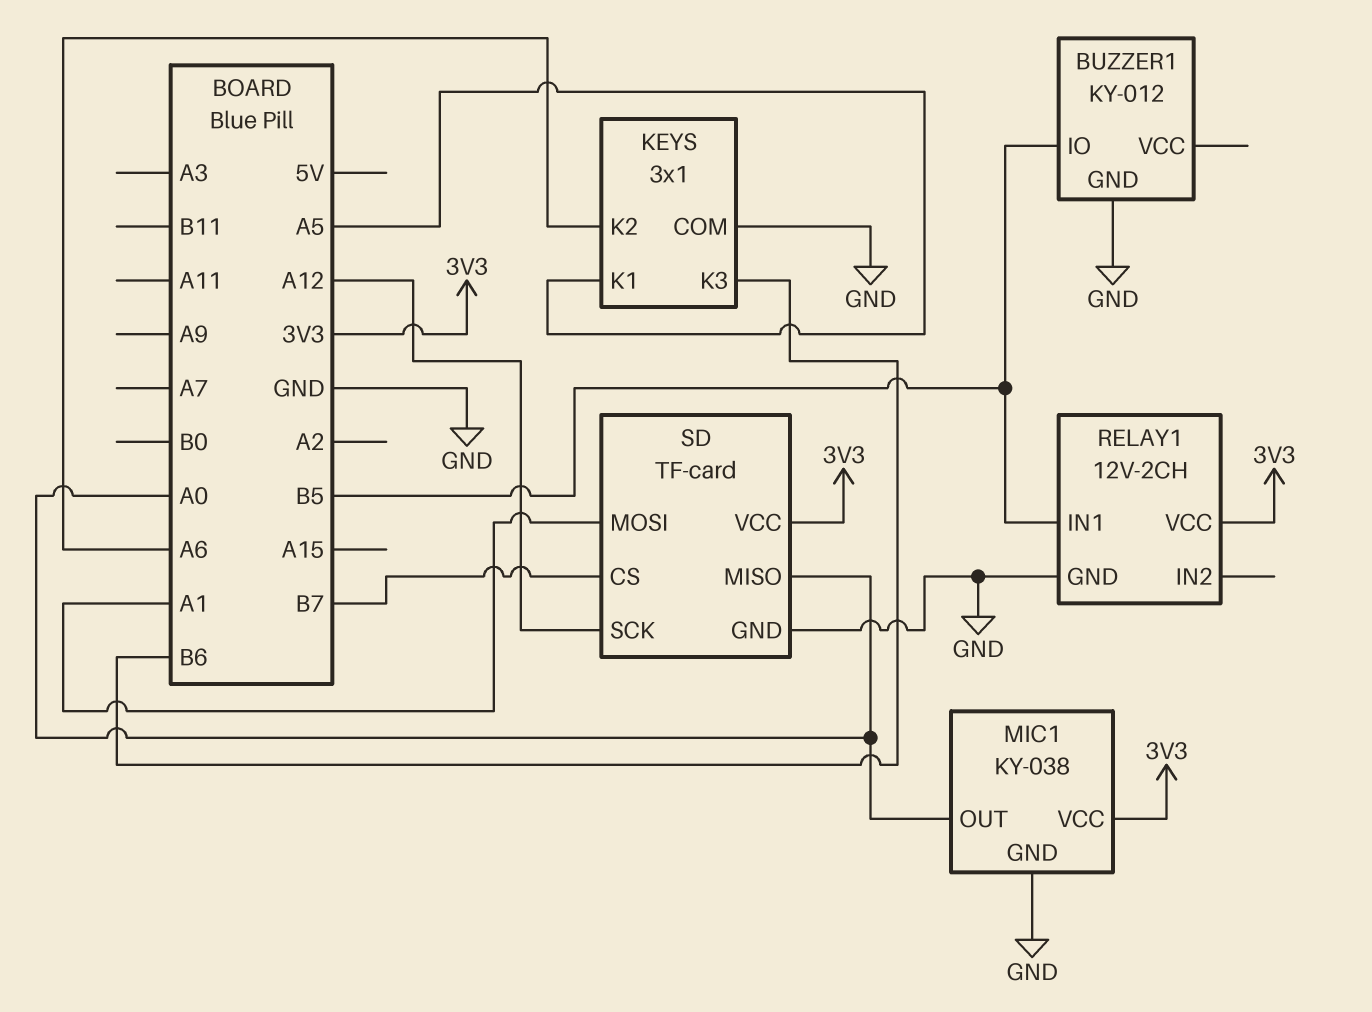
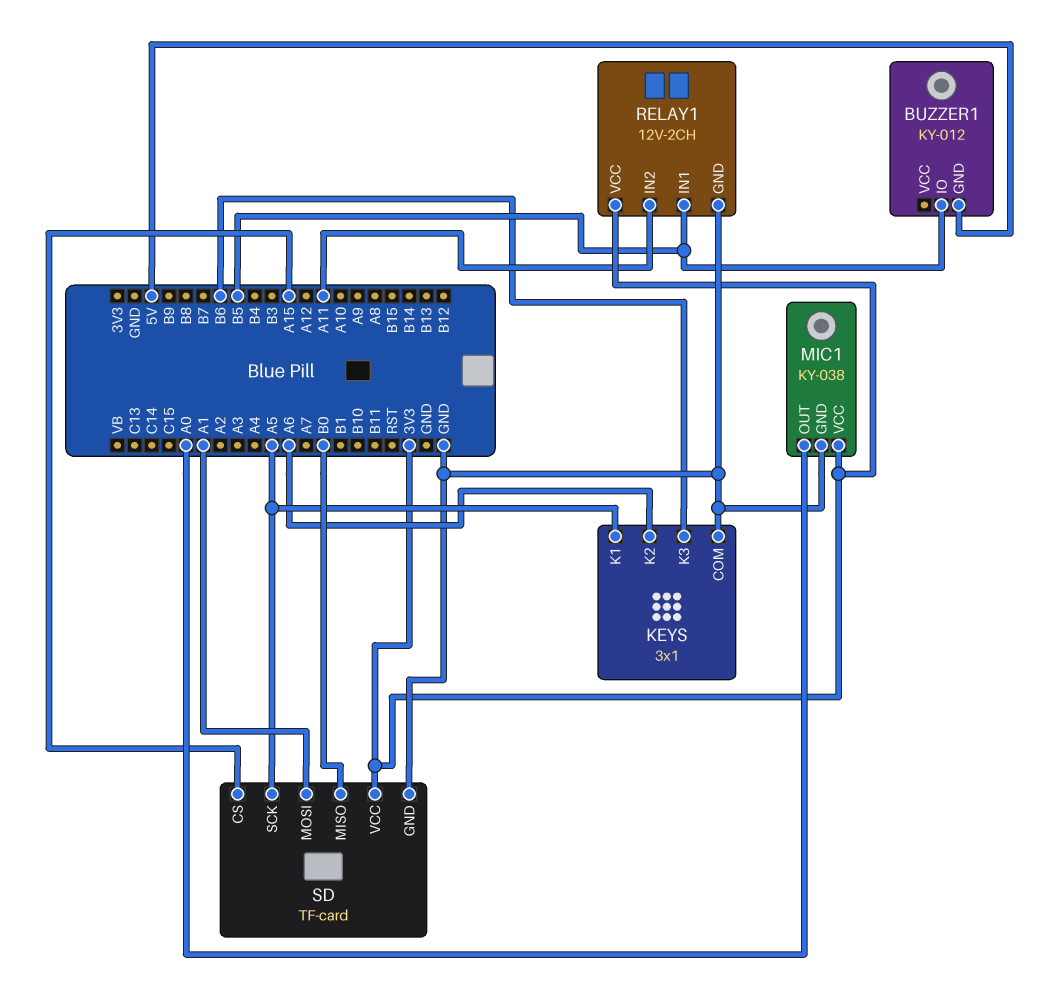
BUZZER1 pin GND: GND -> 5V
RELAY1 pin IN2: none -> A11
SD pin CS: B7 -> A15
SD pin MISO: A0 -> B0
SD pin SCK: A12 -> A5

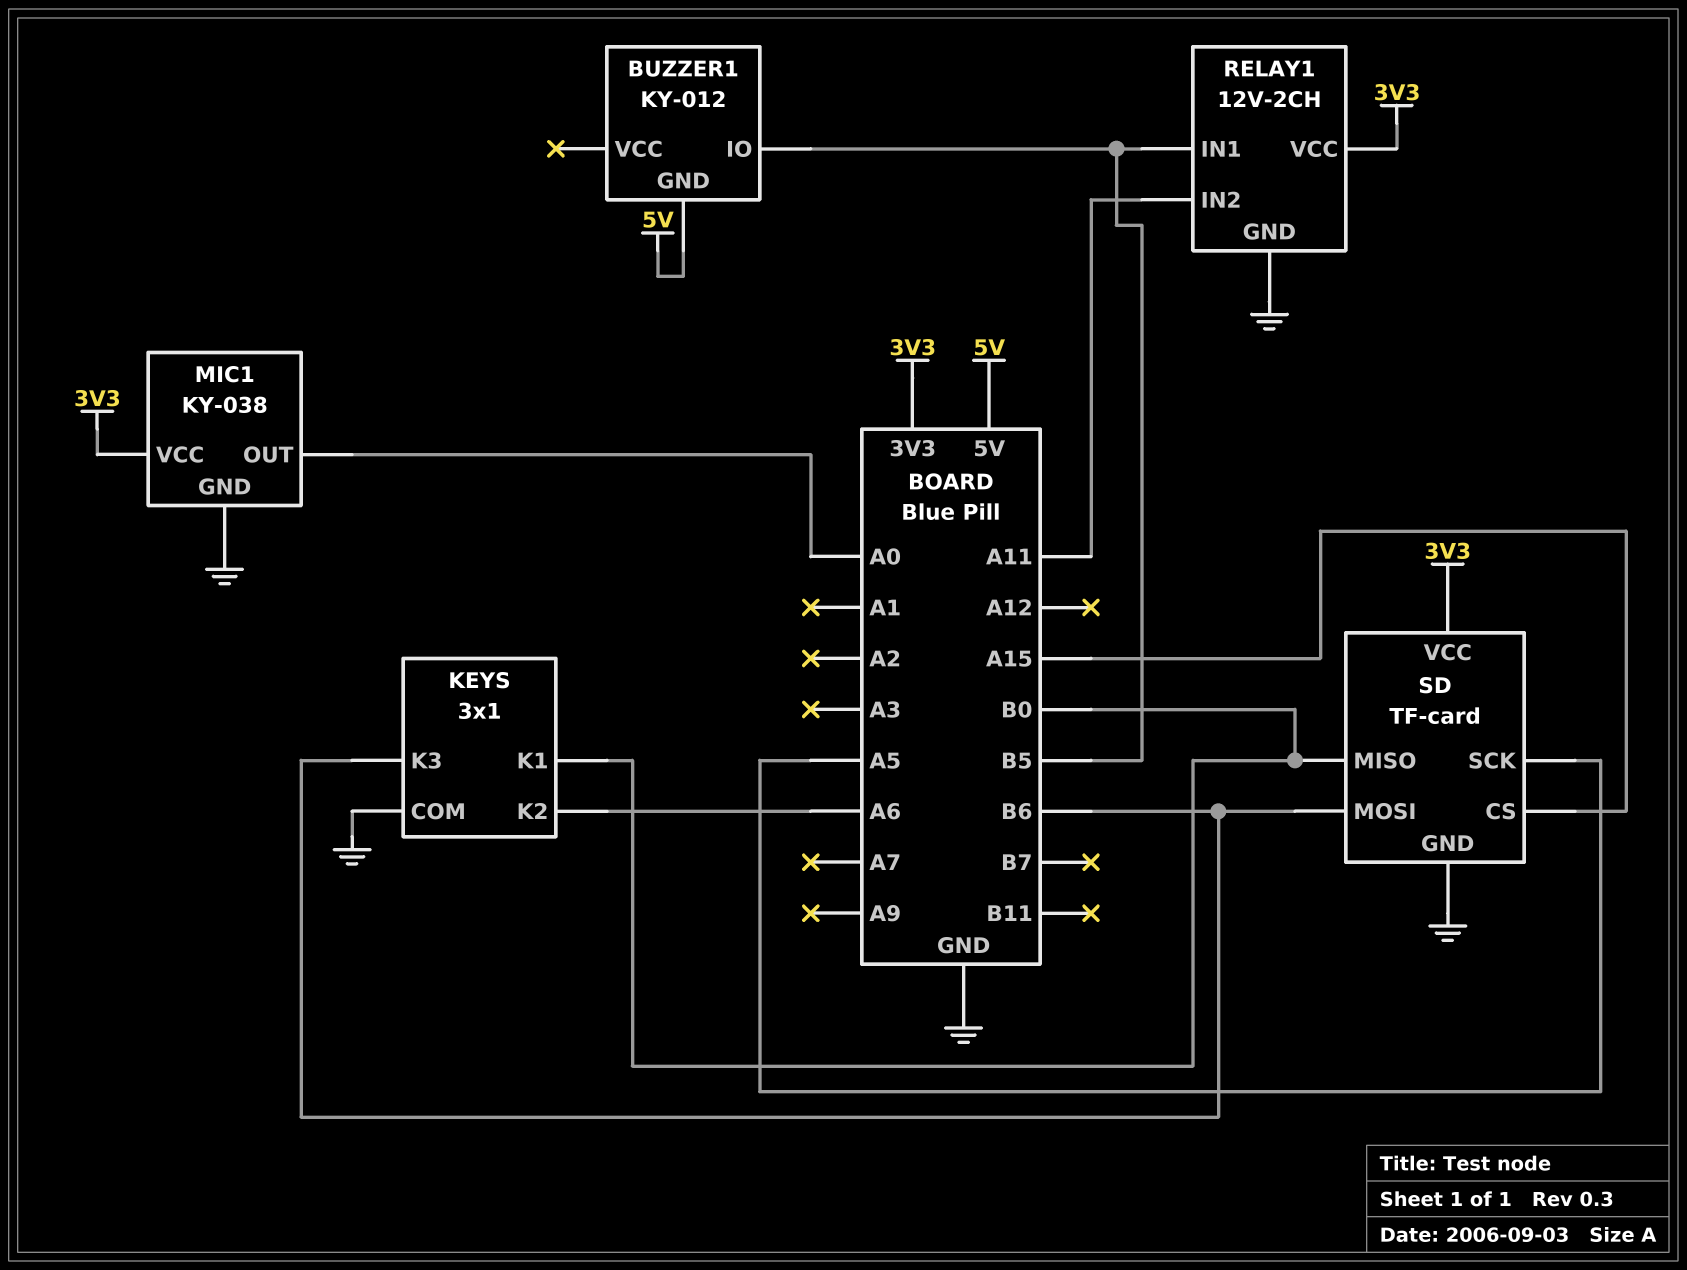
KEYS pin K1: A5 -> B0
SD pin MOSI: A1 -> B6

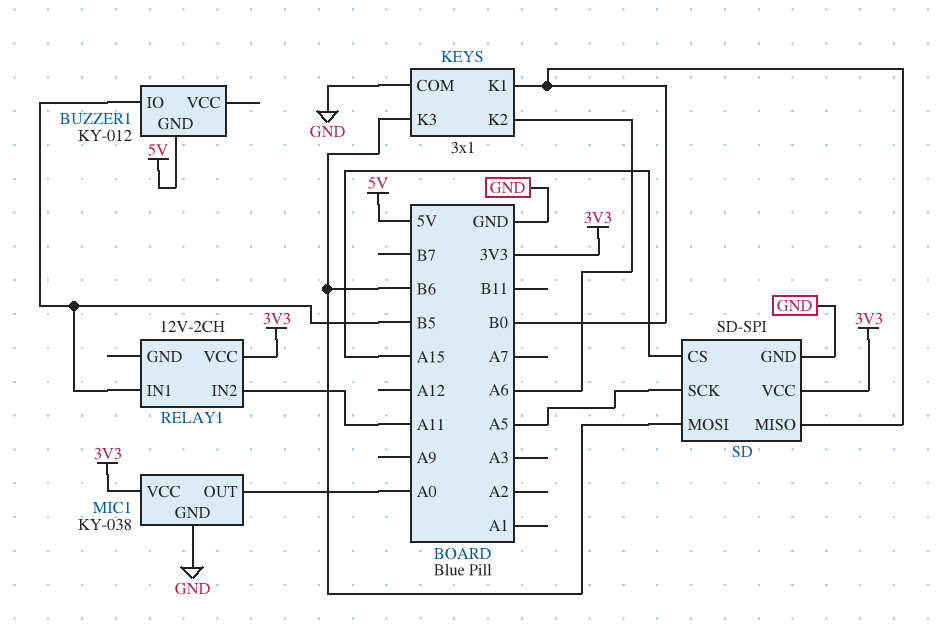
RELAY1 pin GND: GND -> none
SD: TF-card -> SD-SPI

